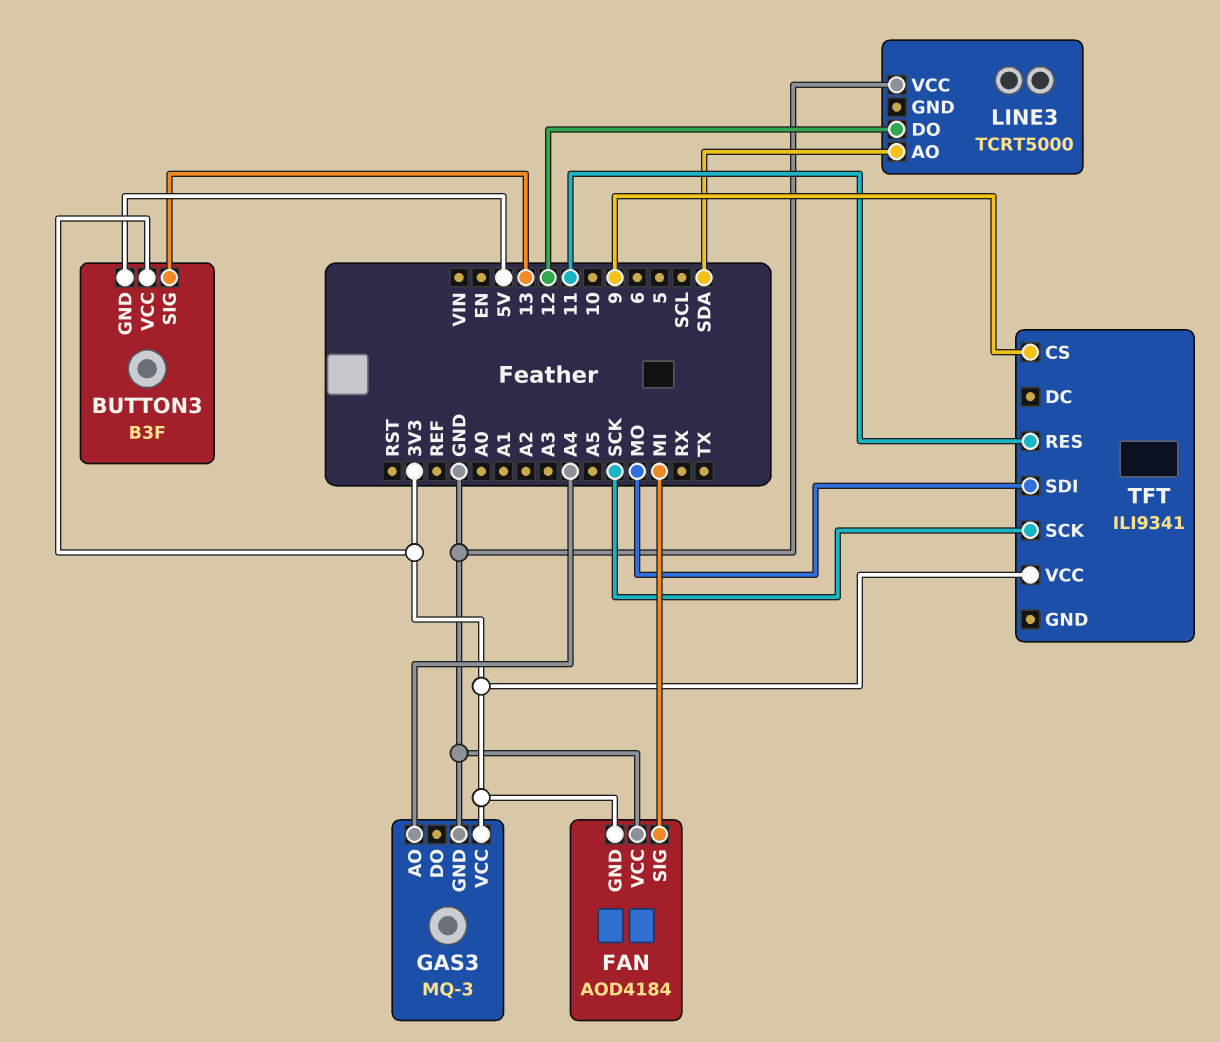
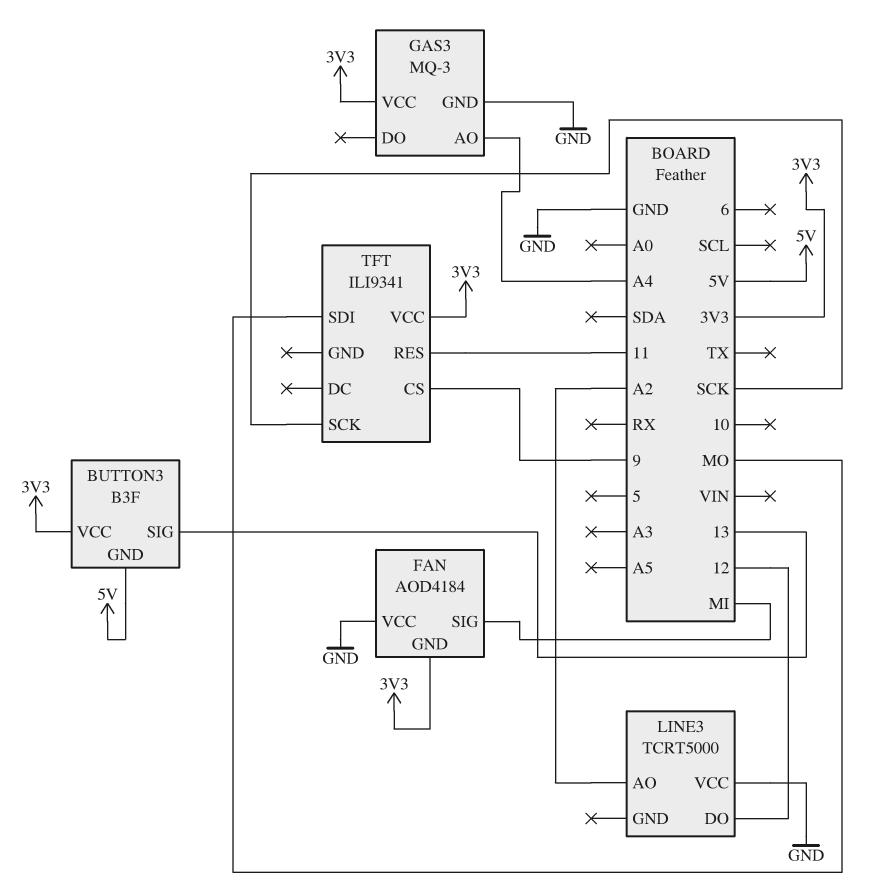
LINE3 pin AO: SDA -> A2

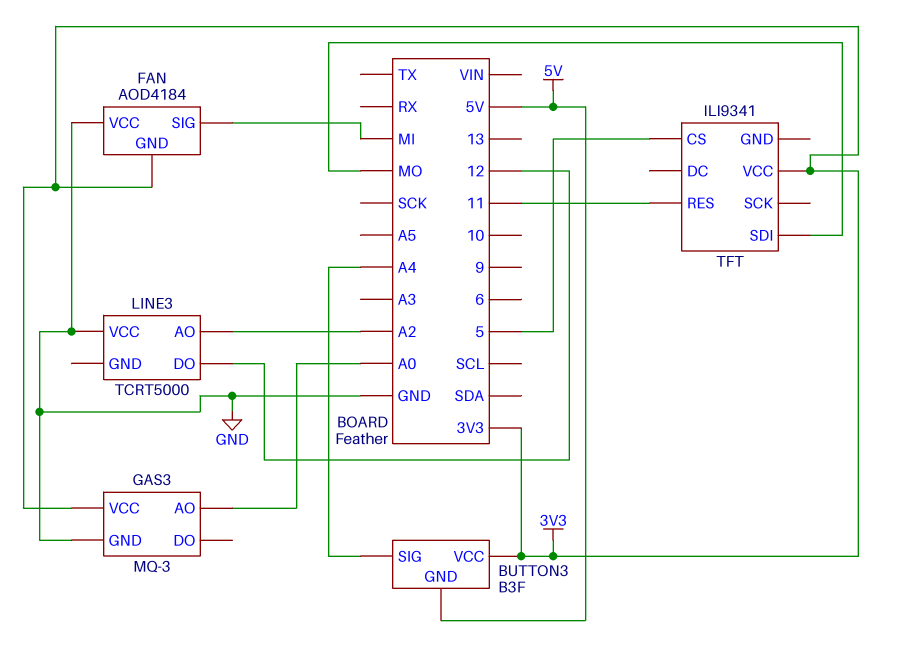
BUTTON3 pin SIG: 13 -> A4
GAS3 pin AO: A4 -> A0
TFT pin CS: 9 -> 5
TFT pin SCK: SCK -> none

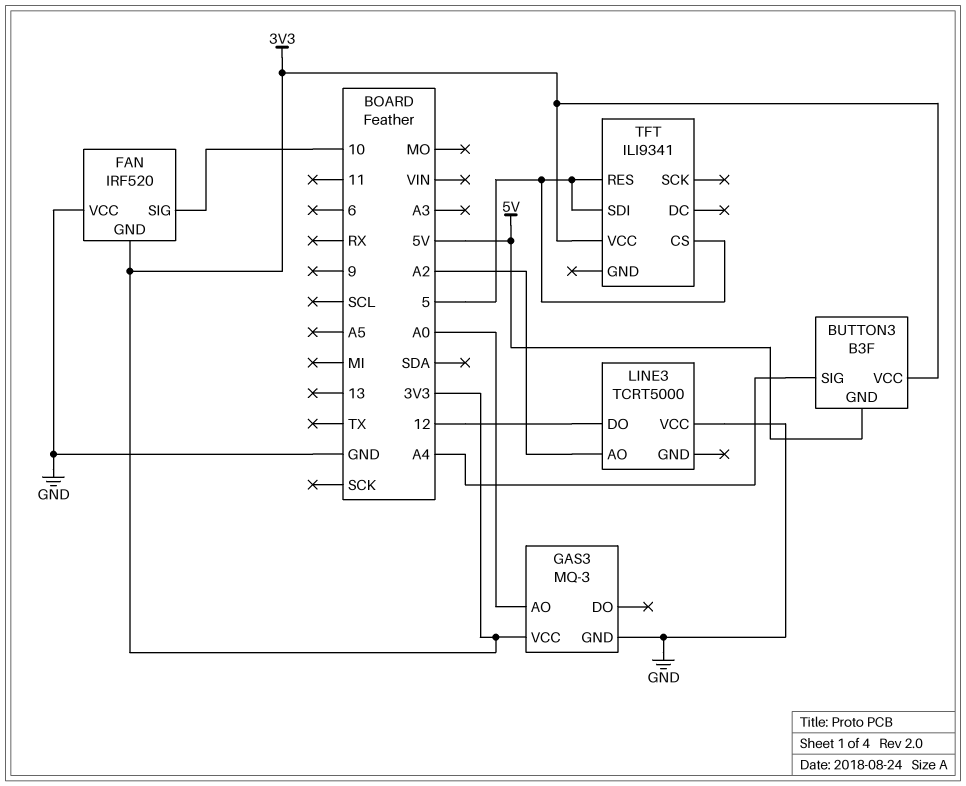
FAN: AOD4184 -> IRF520
FAN pin SIG: MI -> 10
TFT pin RES: 11 -> 5
TFT pin SDI: MO -> 5

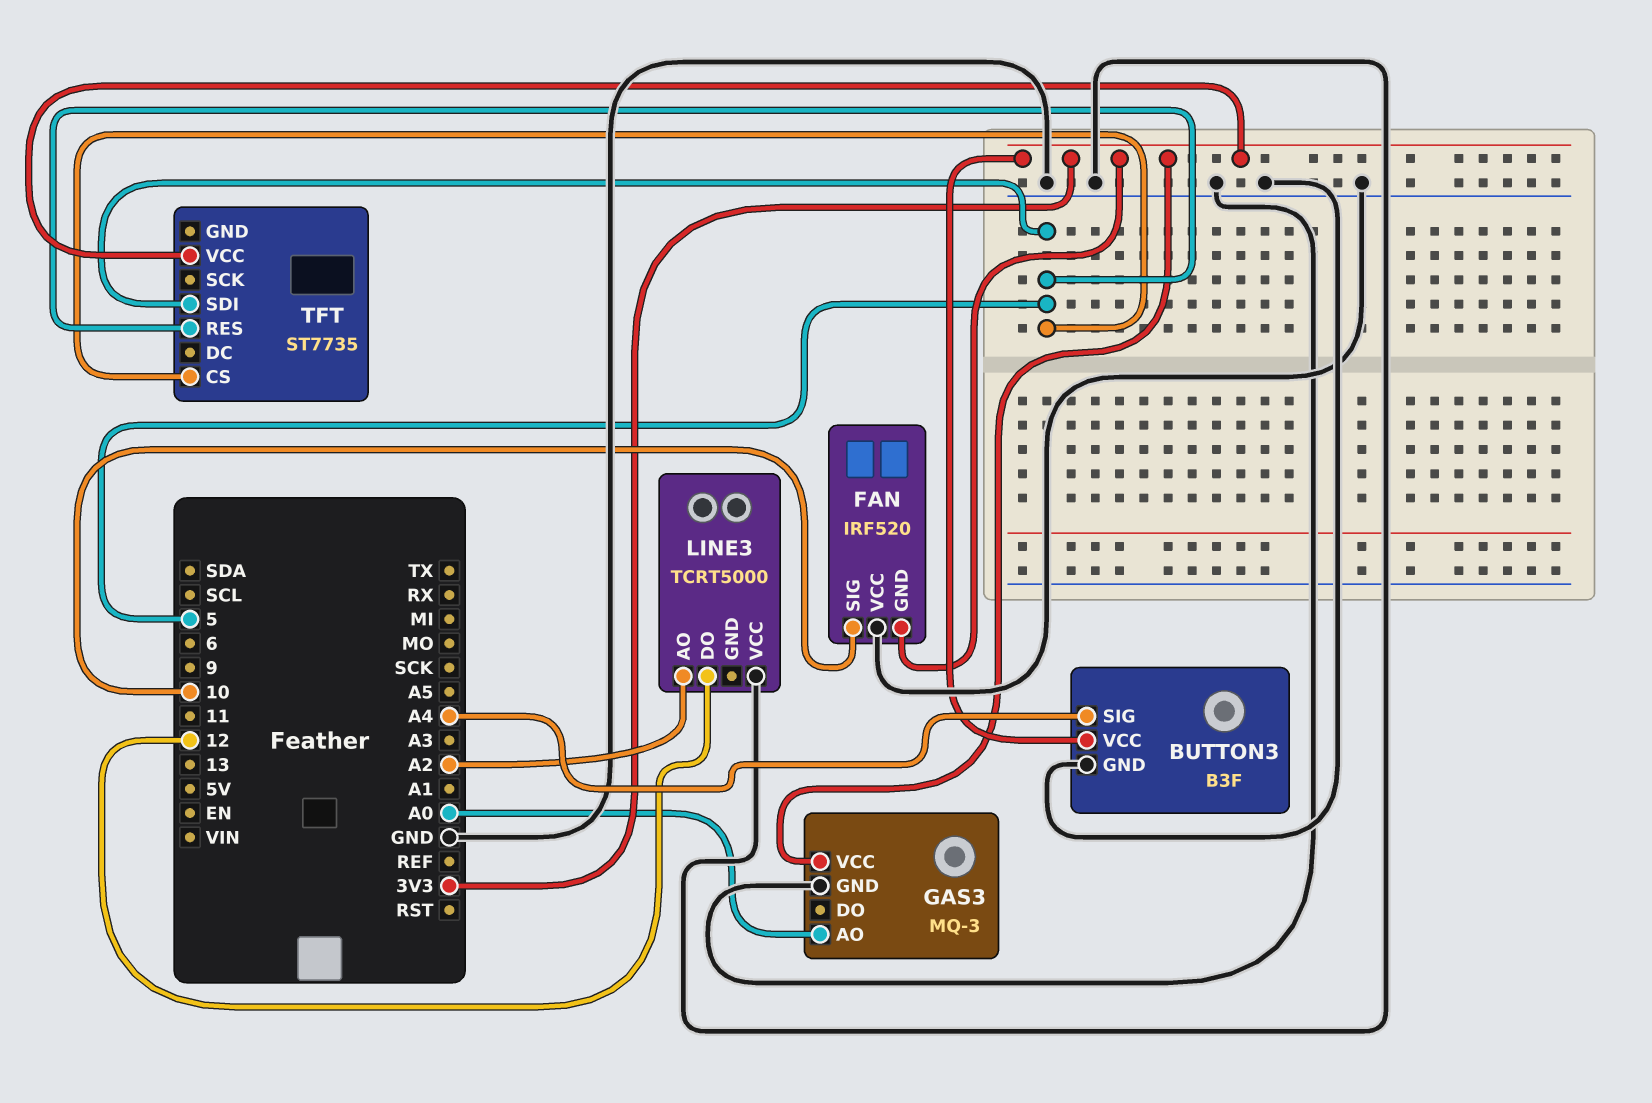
BUTTON3 pin GND: 5V -> GND
TFT: ILI9341 -> ST7735

